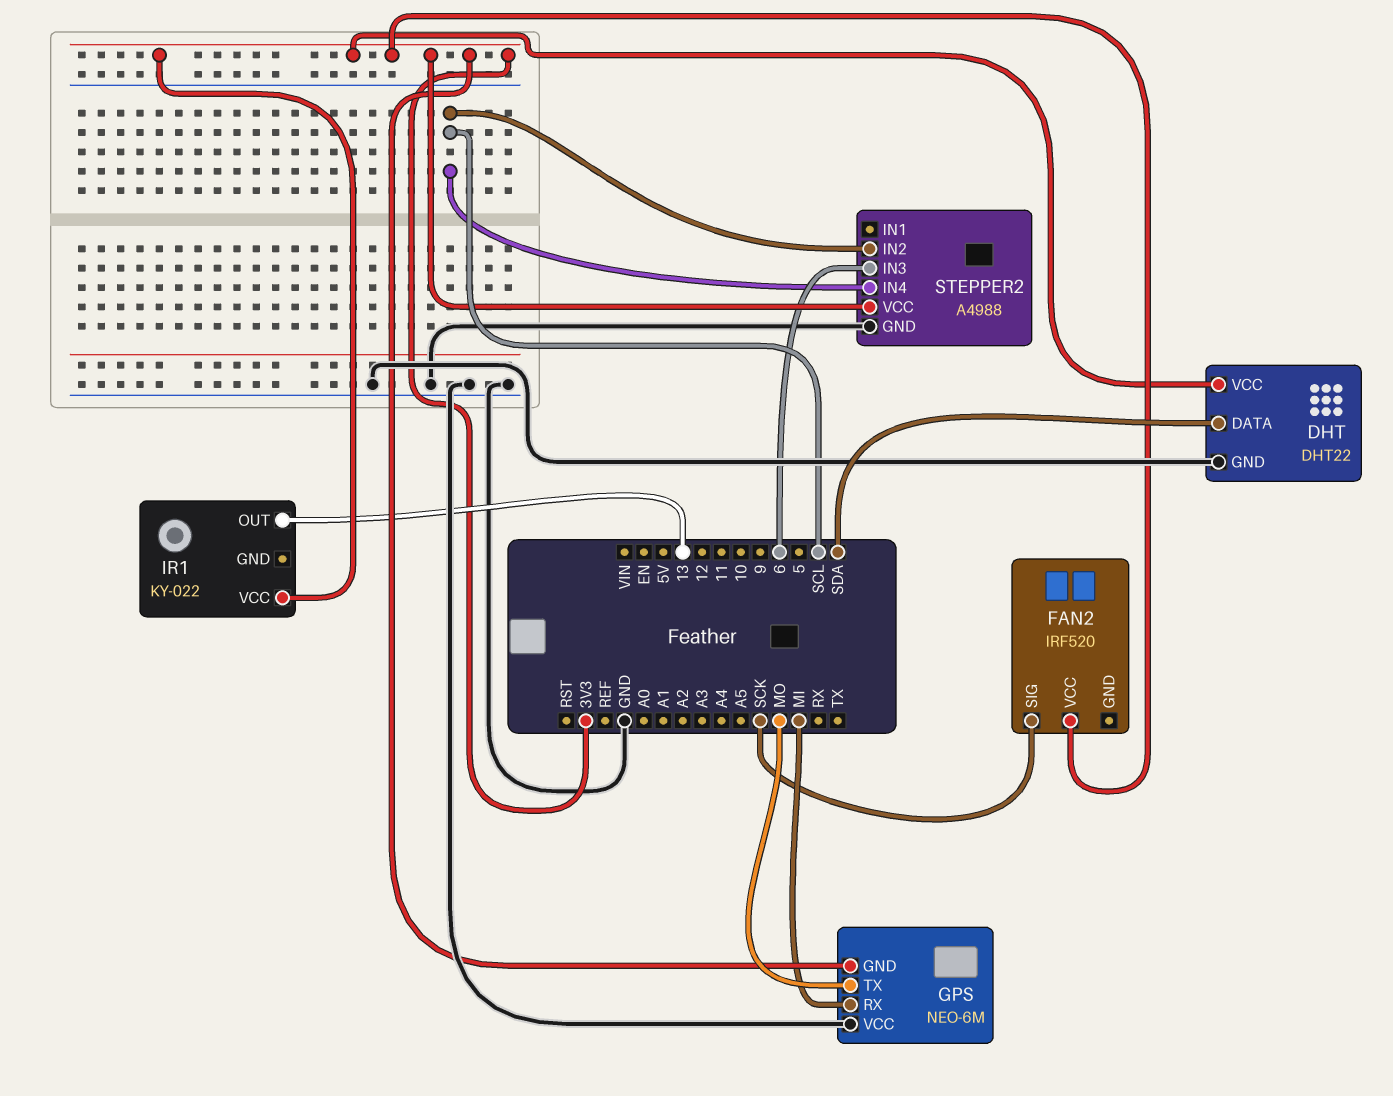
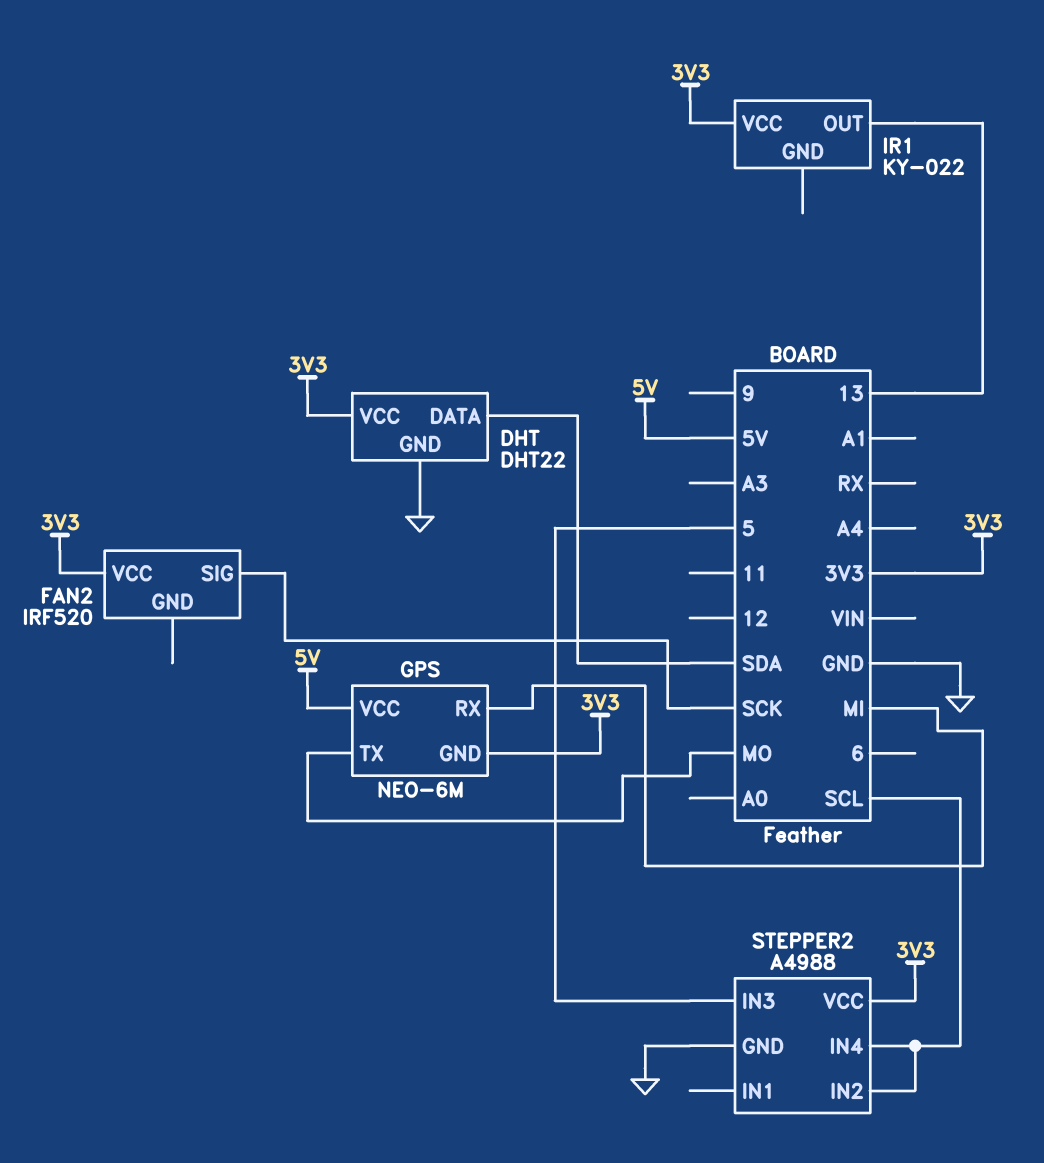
GPS pin VCC: GND -> 5V
STEPPER2 pin IN3: 6 -> 5

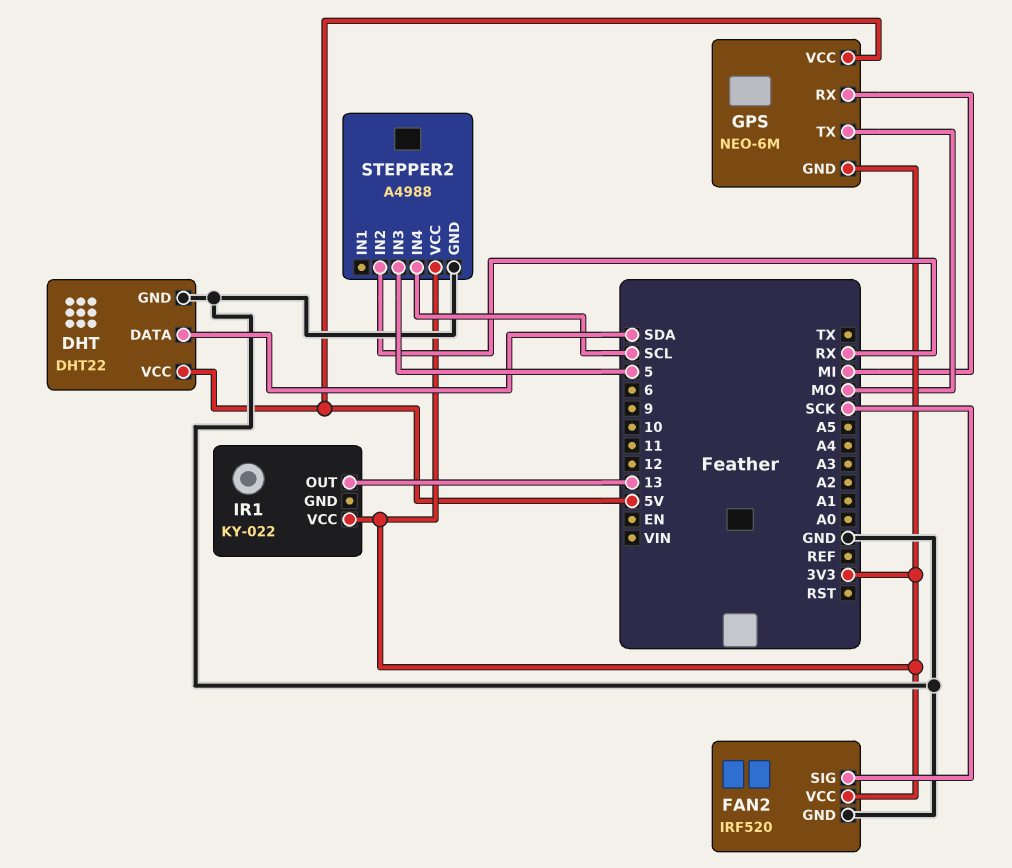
DHT pin VCC: 3V3 -> 5V
FAN2 pin GND: none -> GND
STEPPER2 pin IN2: SCL -> RX

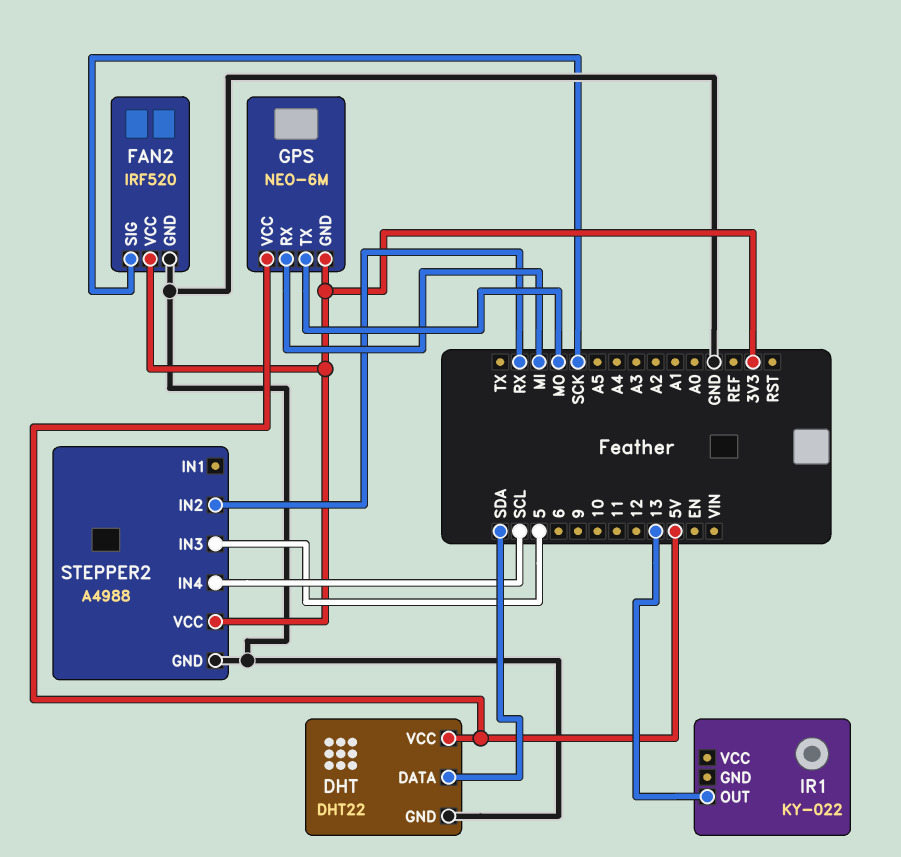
IR1 pin VCC: 3V3 -> none

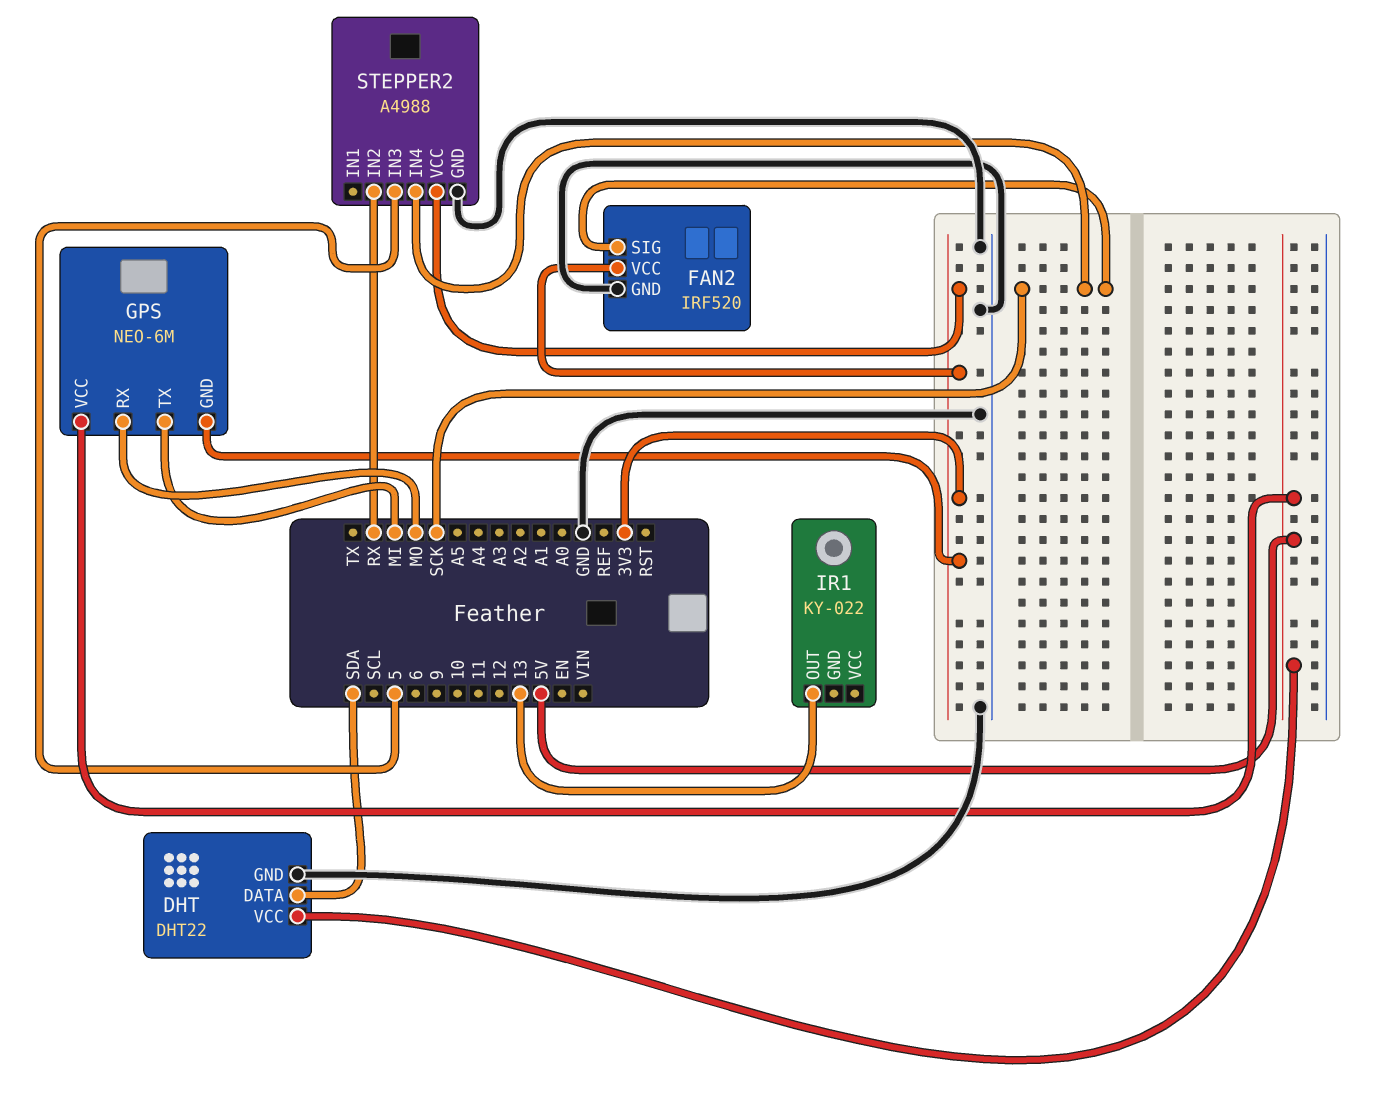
GPS pin RX: MI -> MO
GPS pin TX: MO -> MI
STEPPER2 pin IN4: SCL -> SCK

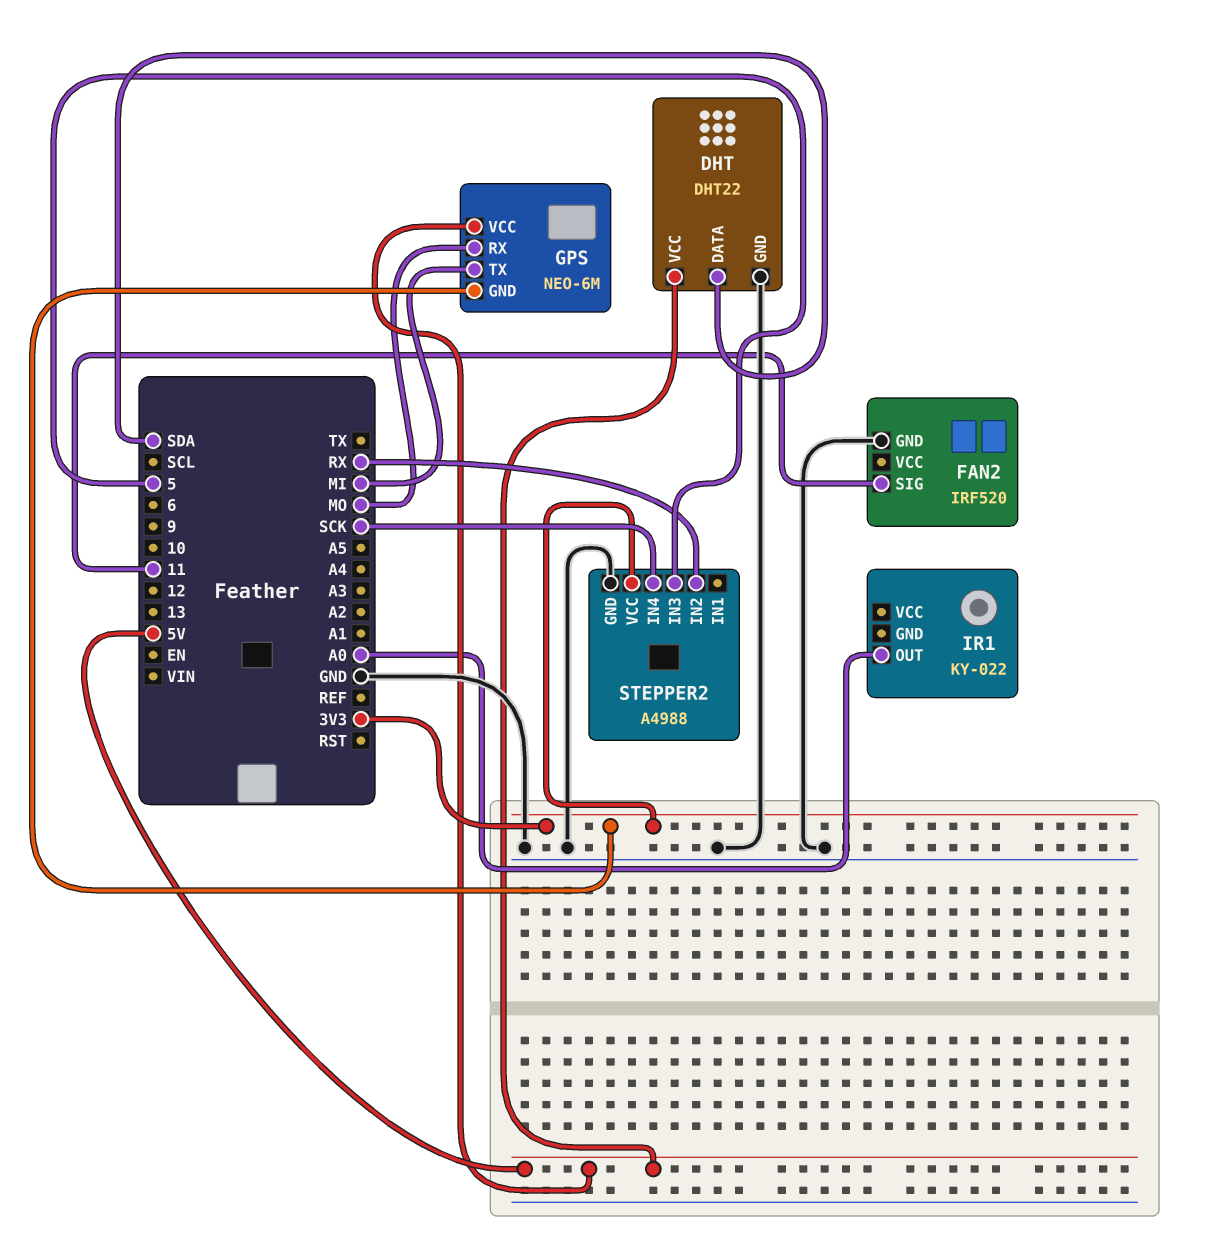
FAN2 pin SIG: SCK -> 11
FAN2 pin VCC: 3V3 -> none
IR1 pin OUT: 13 -> A0

